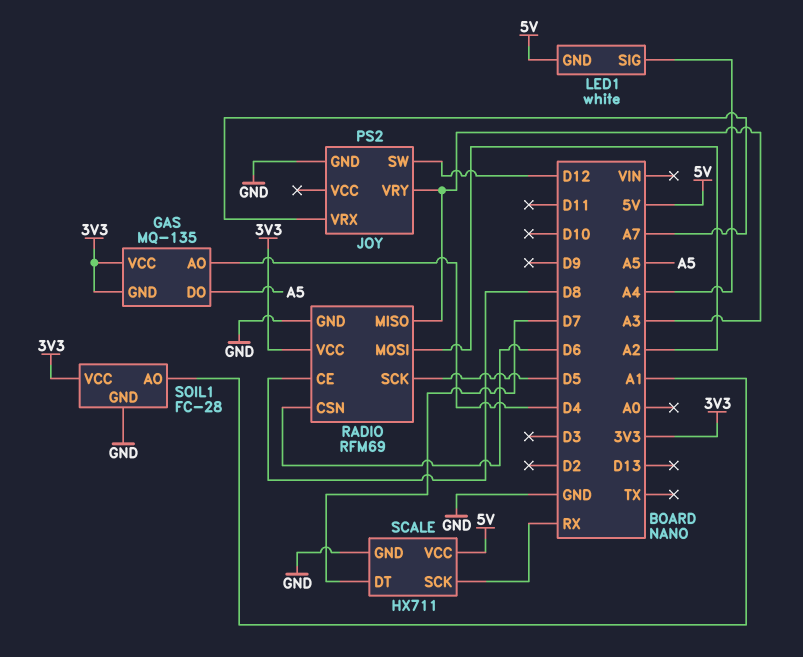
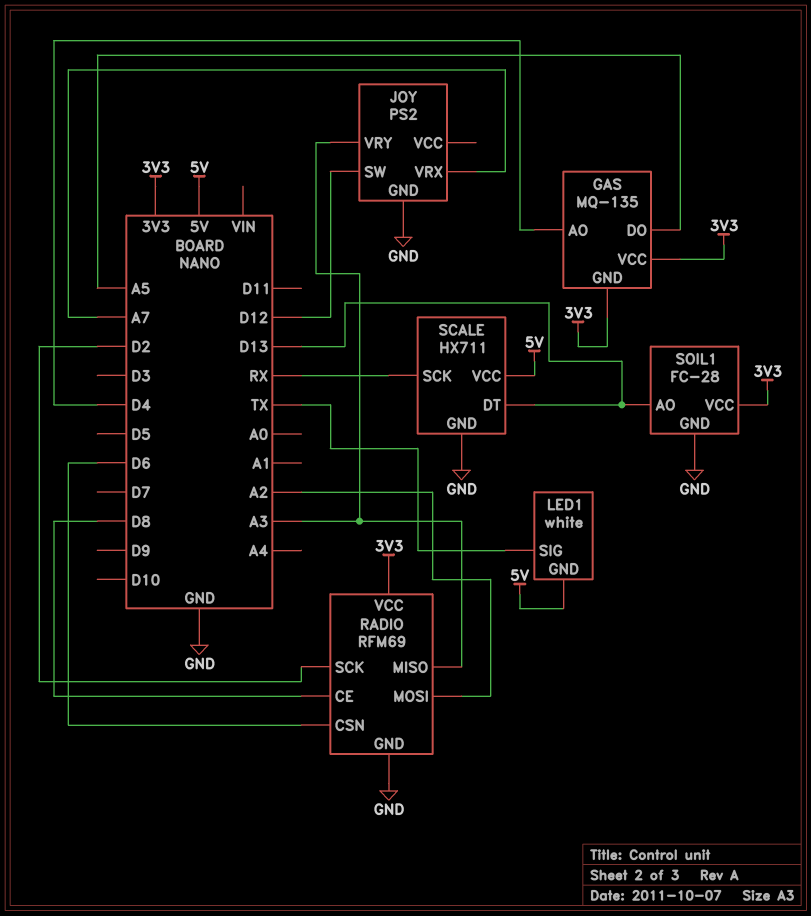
LED1 pin SIG: A4 -> TX
RADIO pin SCK: D5 -> D2
SCALE pin DT: D7 -> D13
SOIL1 pin AO: A1 -> D13

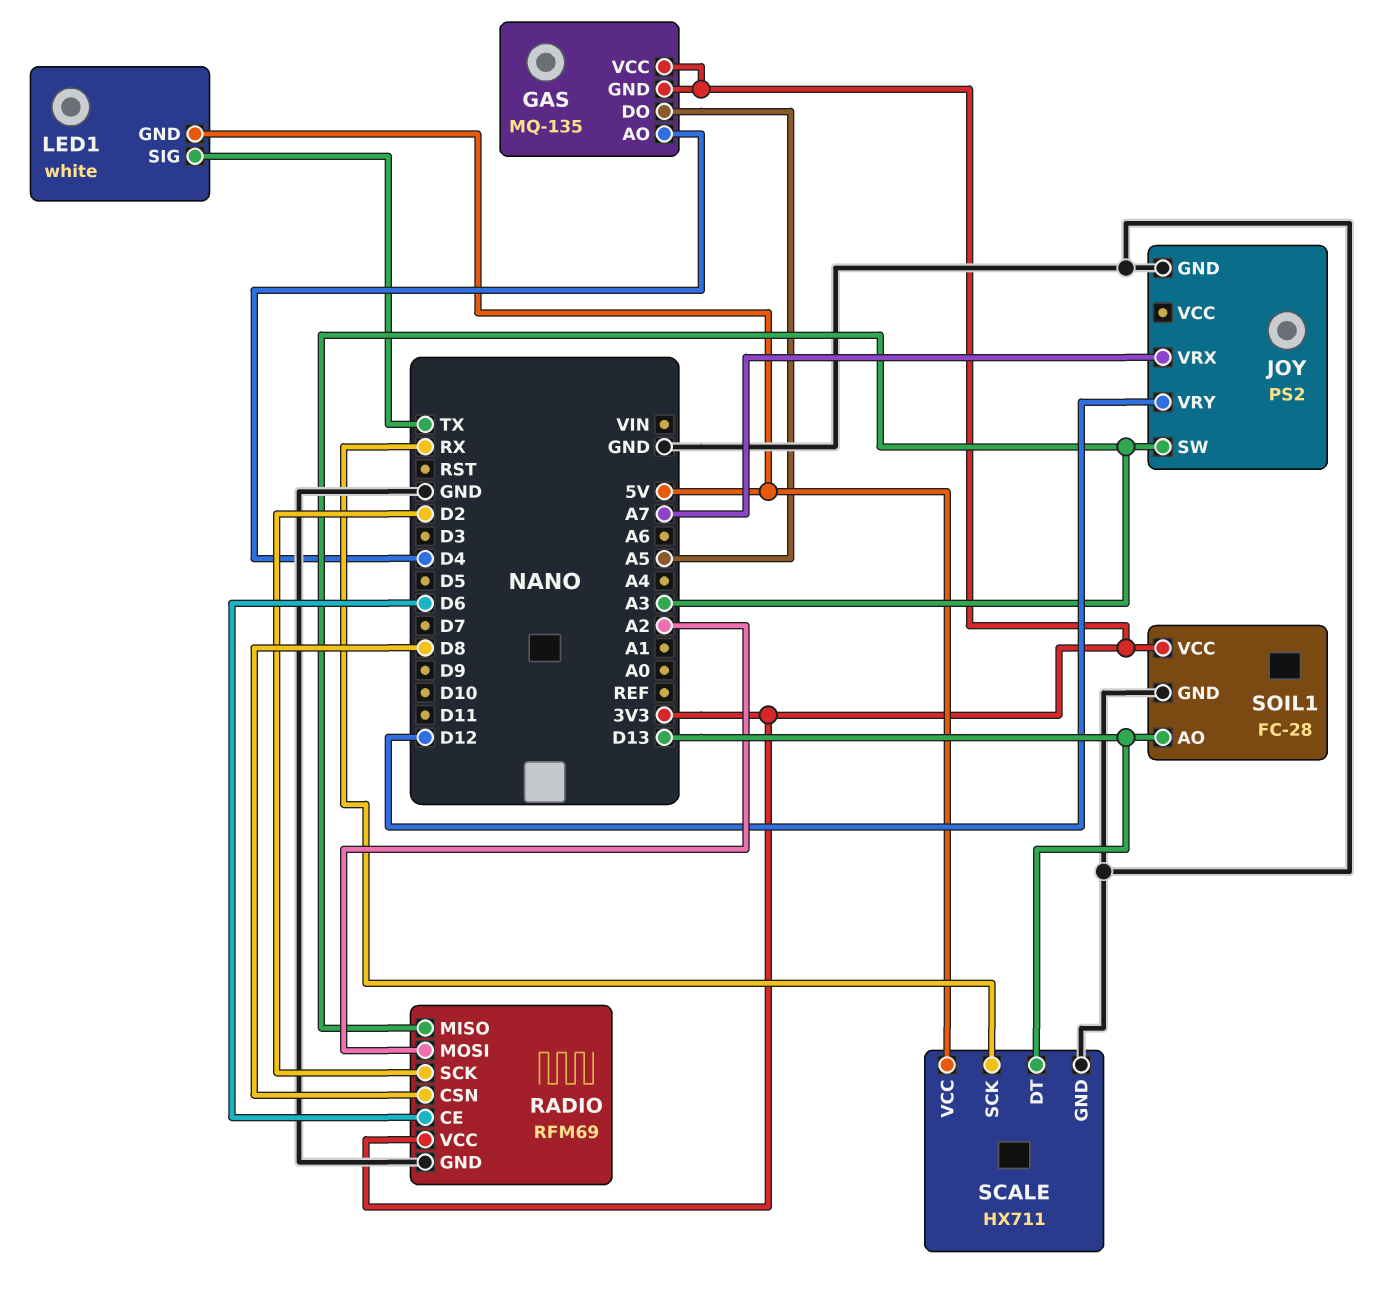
JOY pin SW: D12 -> A3
JOY pin VRY: A3 -> D12
RADIO pin CE: D8 -> D6
RADIO pin CSN: D6 -> D8

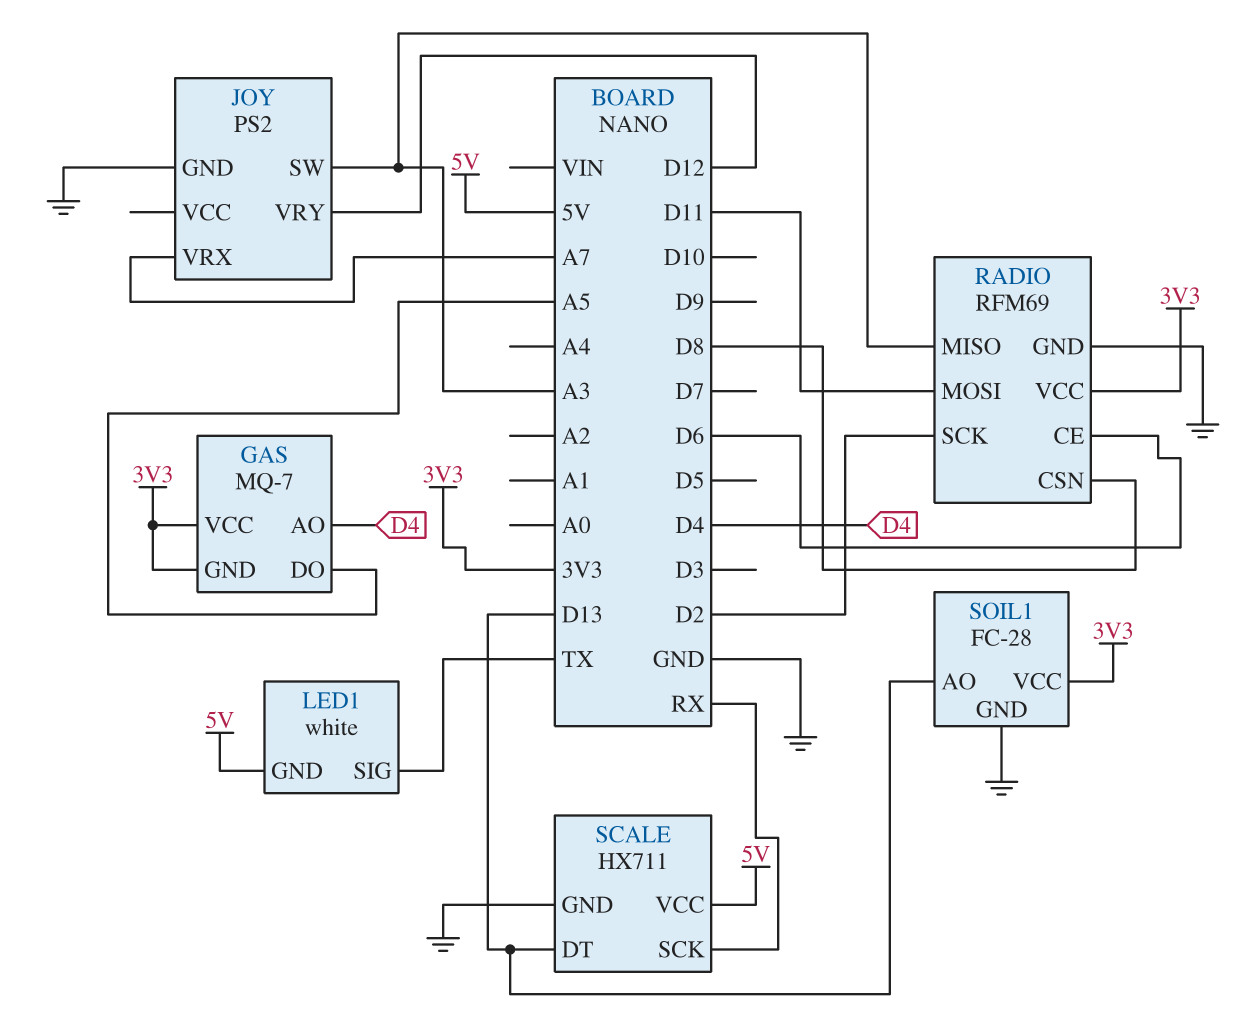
GAS: MQ-135 -> MQ-7
RADIO pin MOSI: A2 -> D11

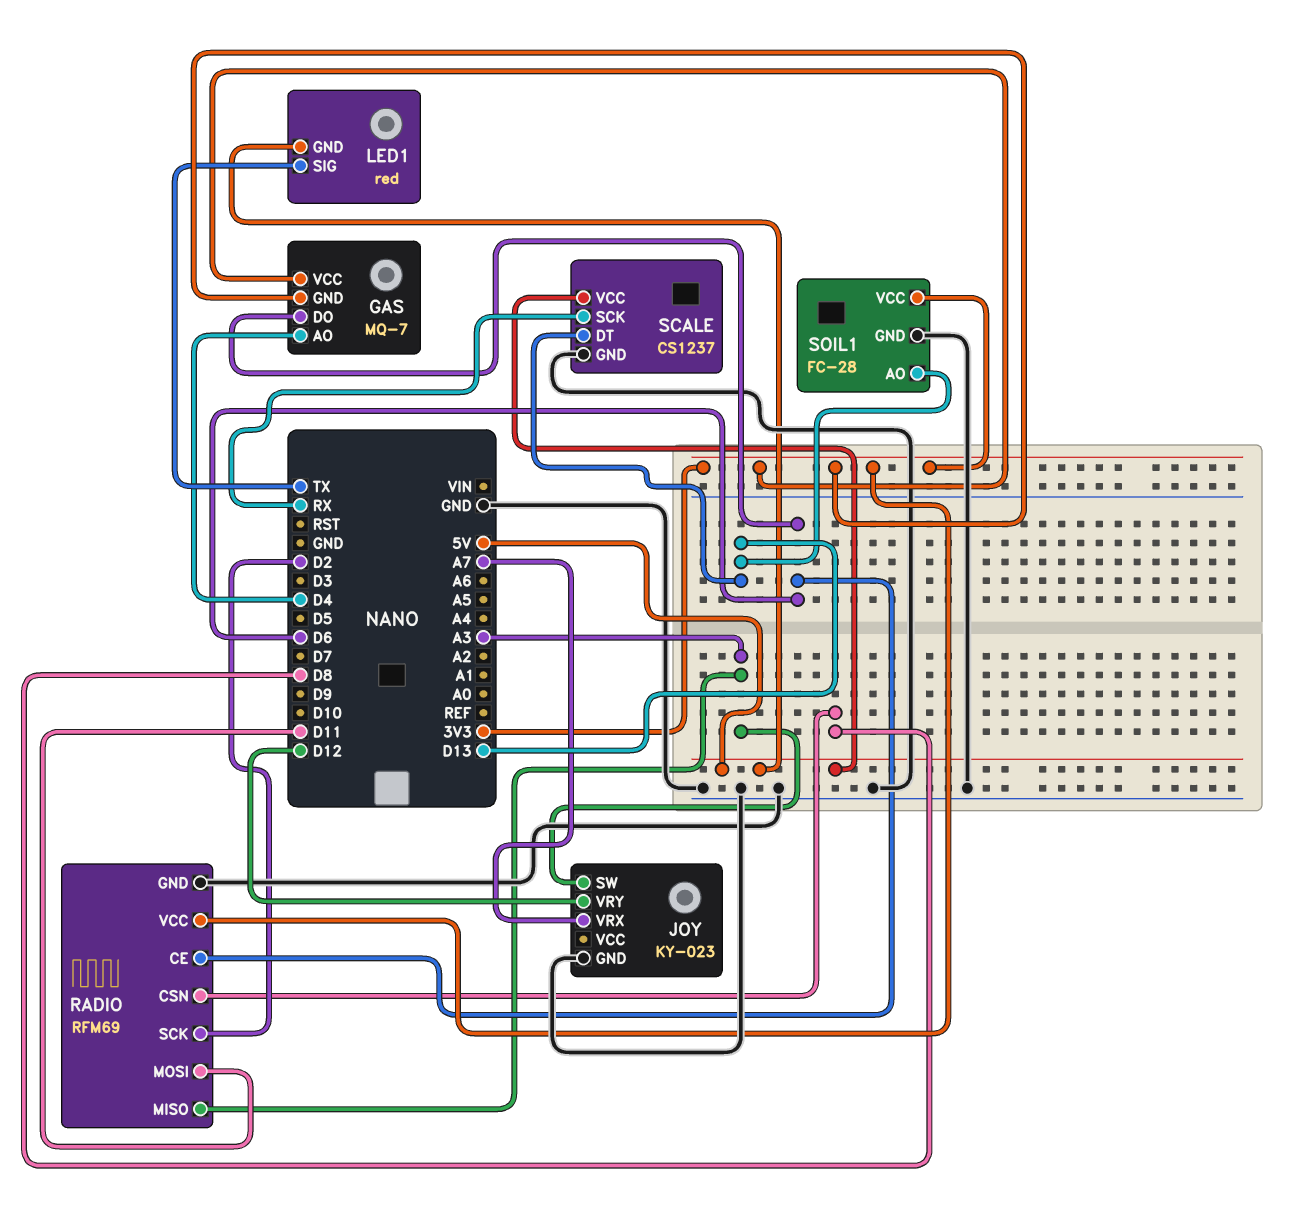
GAS pin DO: A5 -> D6
JOY: PS2 -> KY-023
LED1: white -> red
SCALE: HX711 -> CS1237

